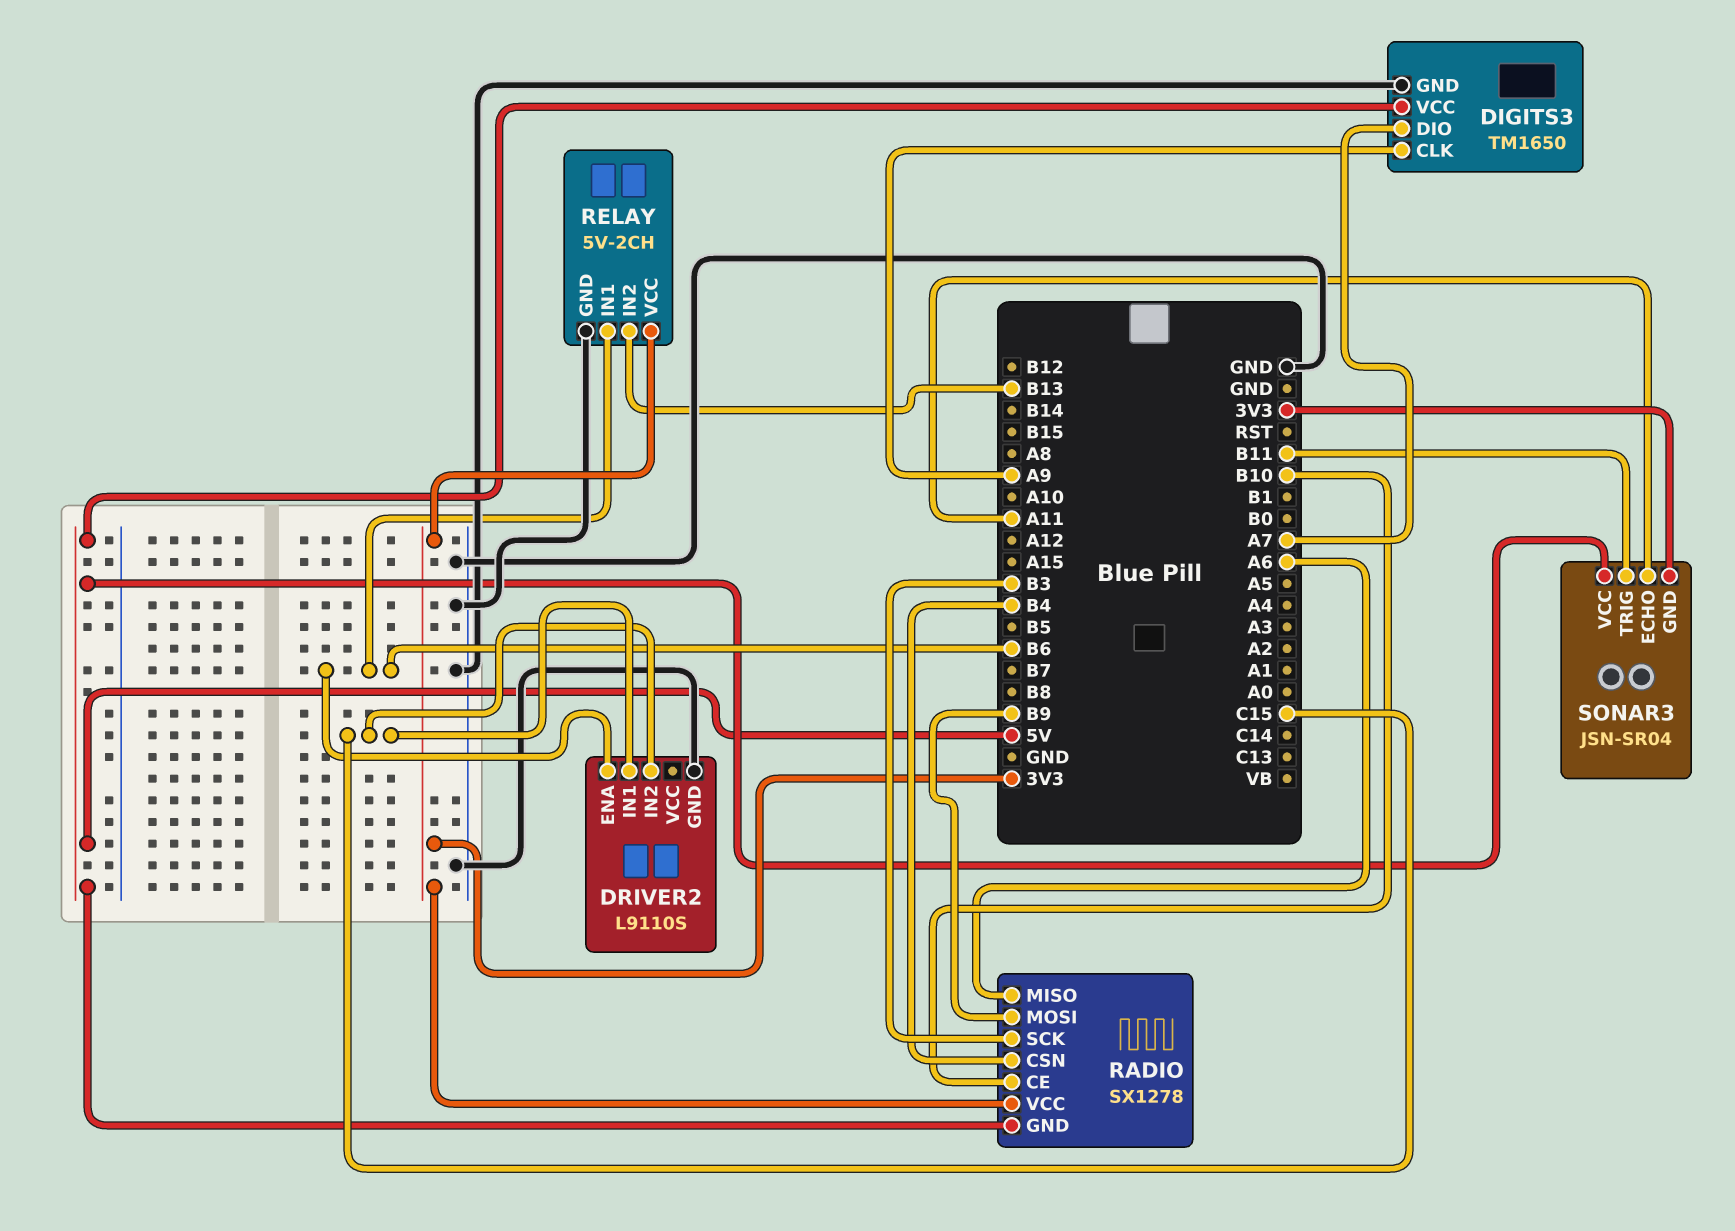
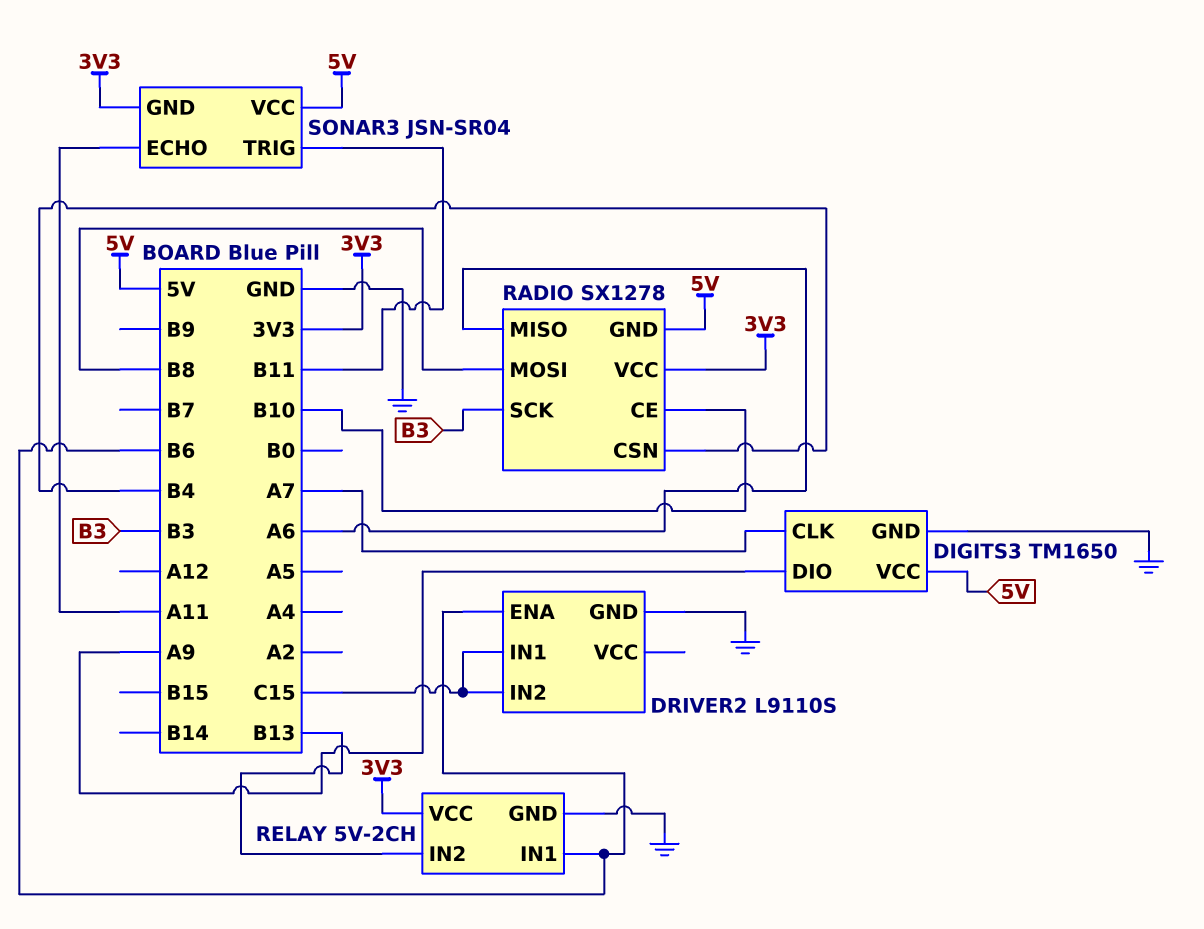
DIGITS3 pin CLK: A9 -> A7
DIGITS3 pin DIO: A7 -> A9
RADIO pin MOSI: B9 -> B8

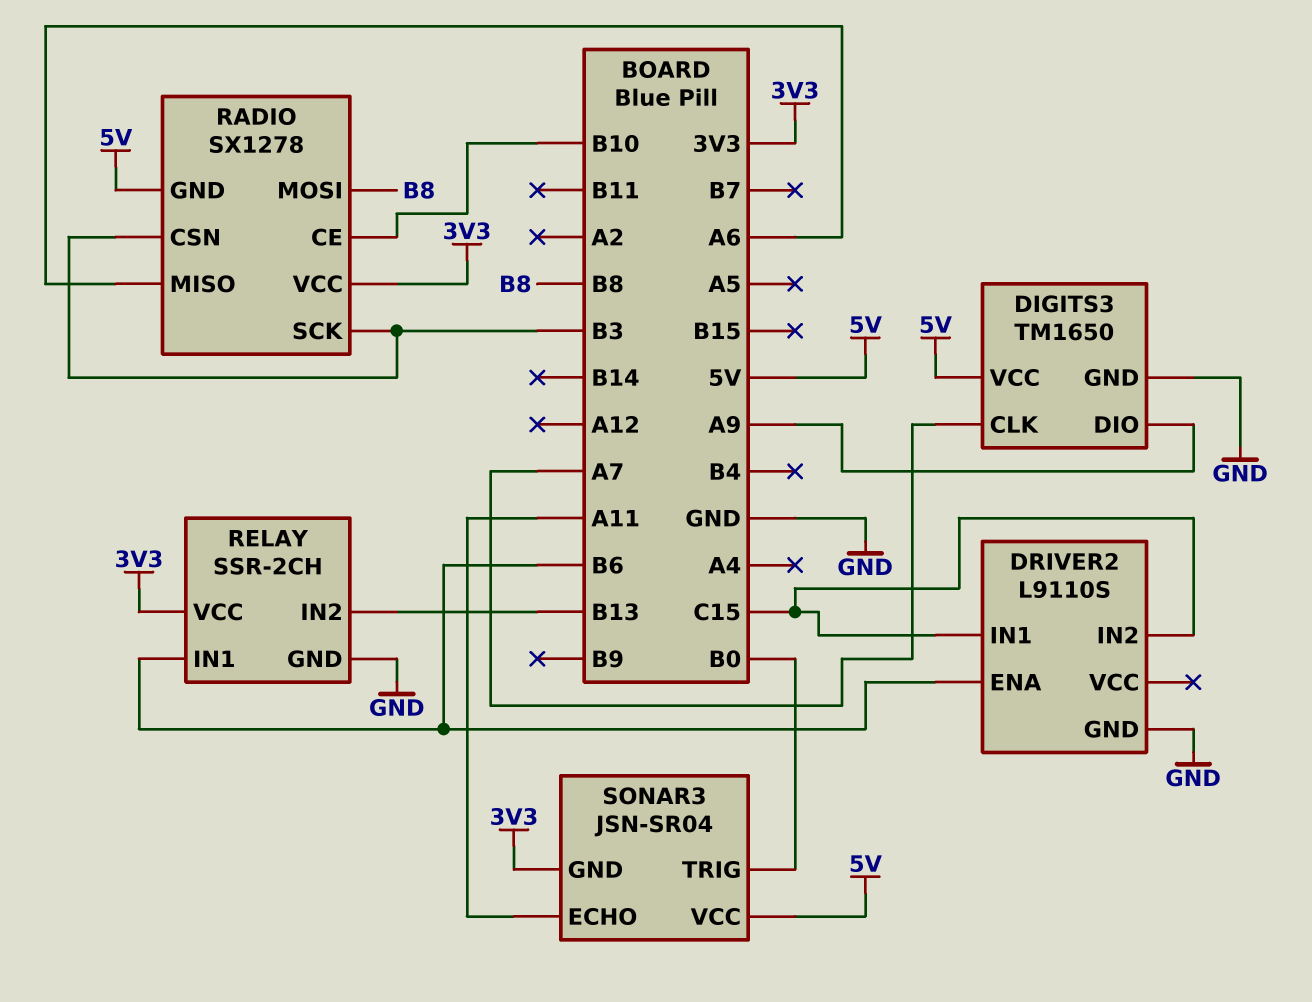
RADIO pin CSN: B4 -> B3
RELAY: 5V-2CH -> SSR-2CH
SONAR3 pin TRIG: B11 -> B0

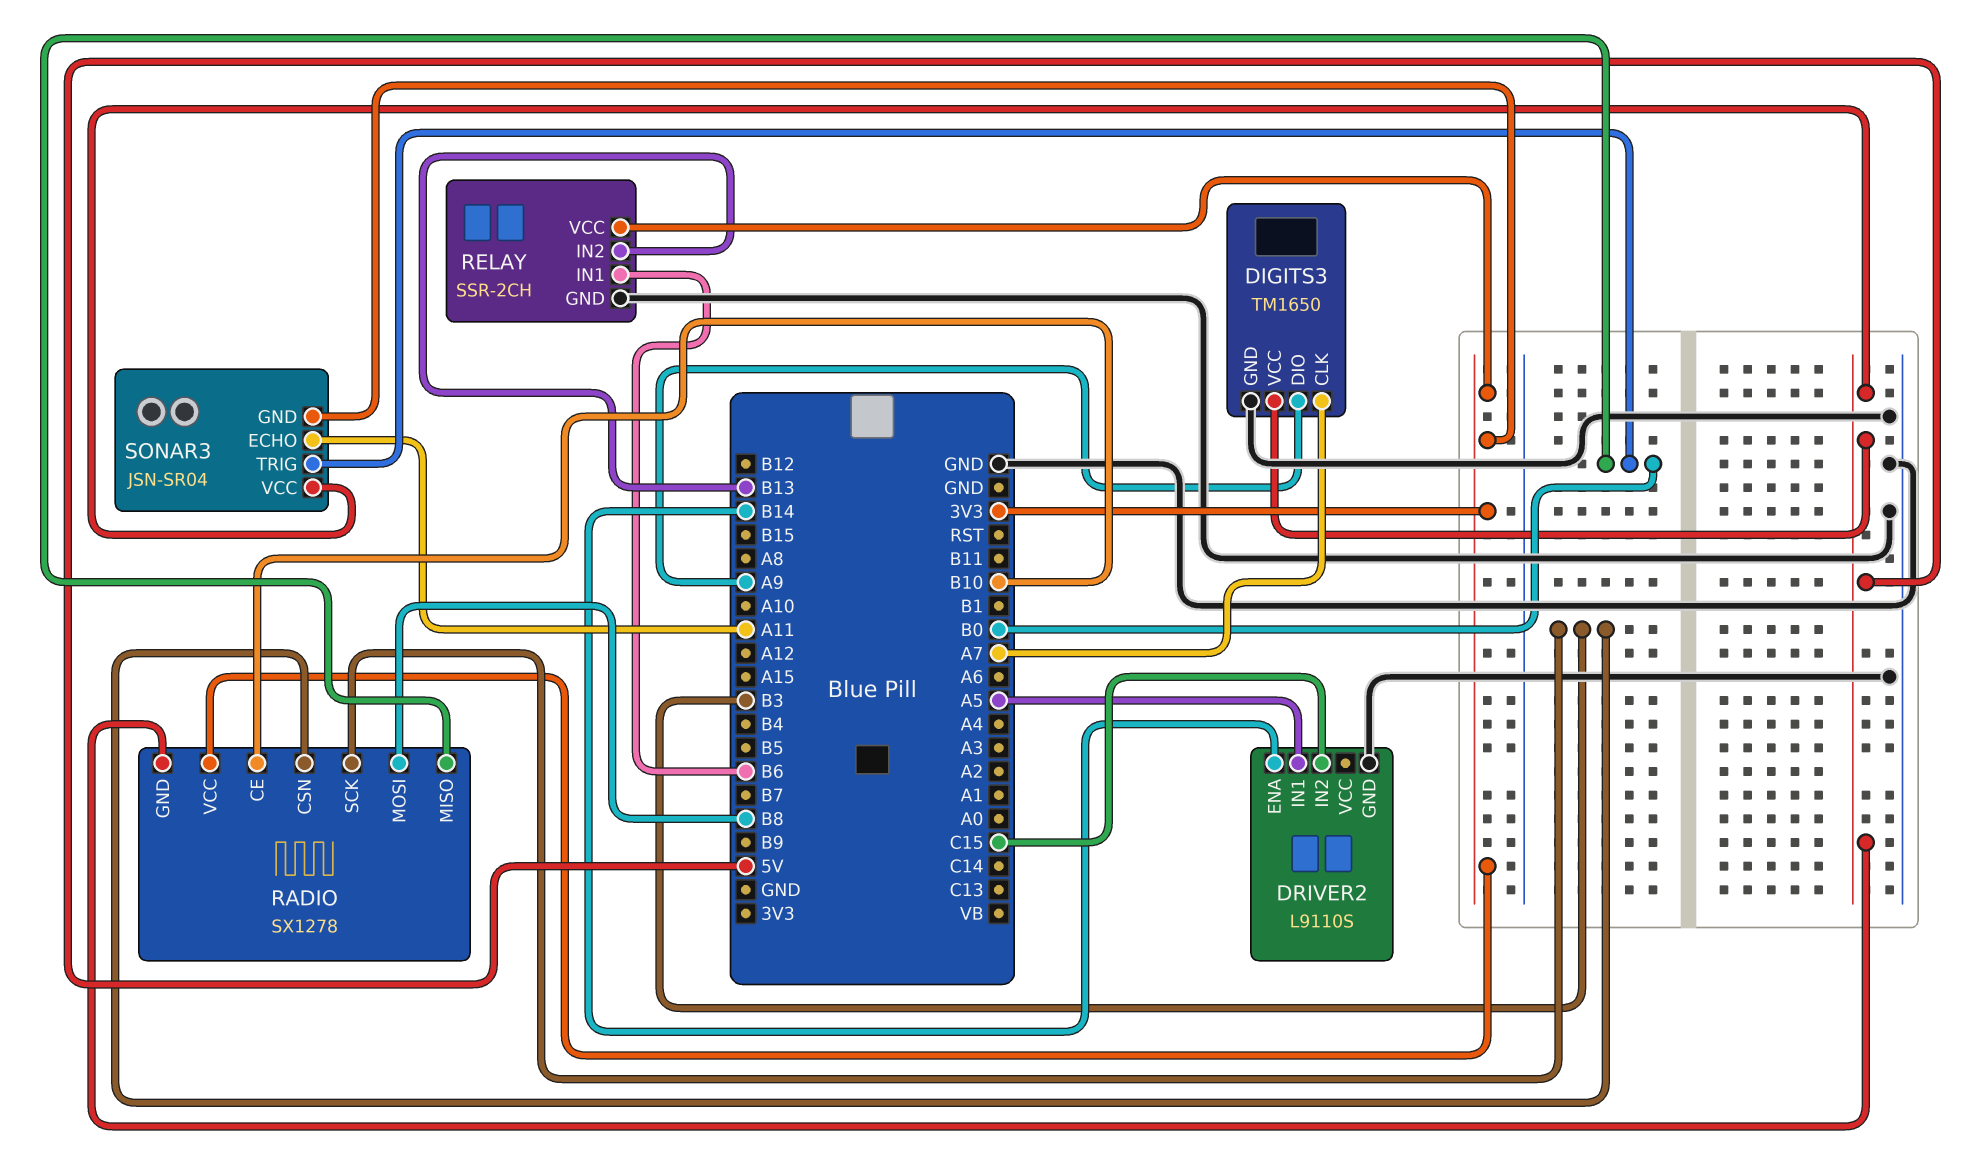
DRIVER2 pin ENA: B6 -> B14
DRIVER2 pin IN1: C15 -> A5
RADIO pin MISO: A6 -> B0

